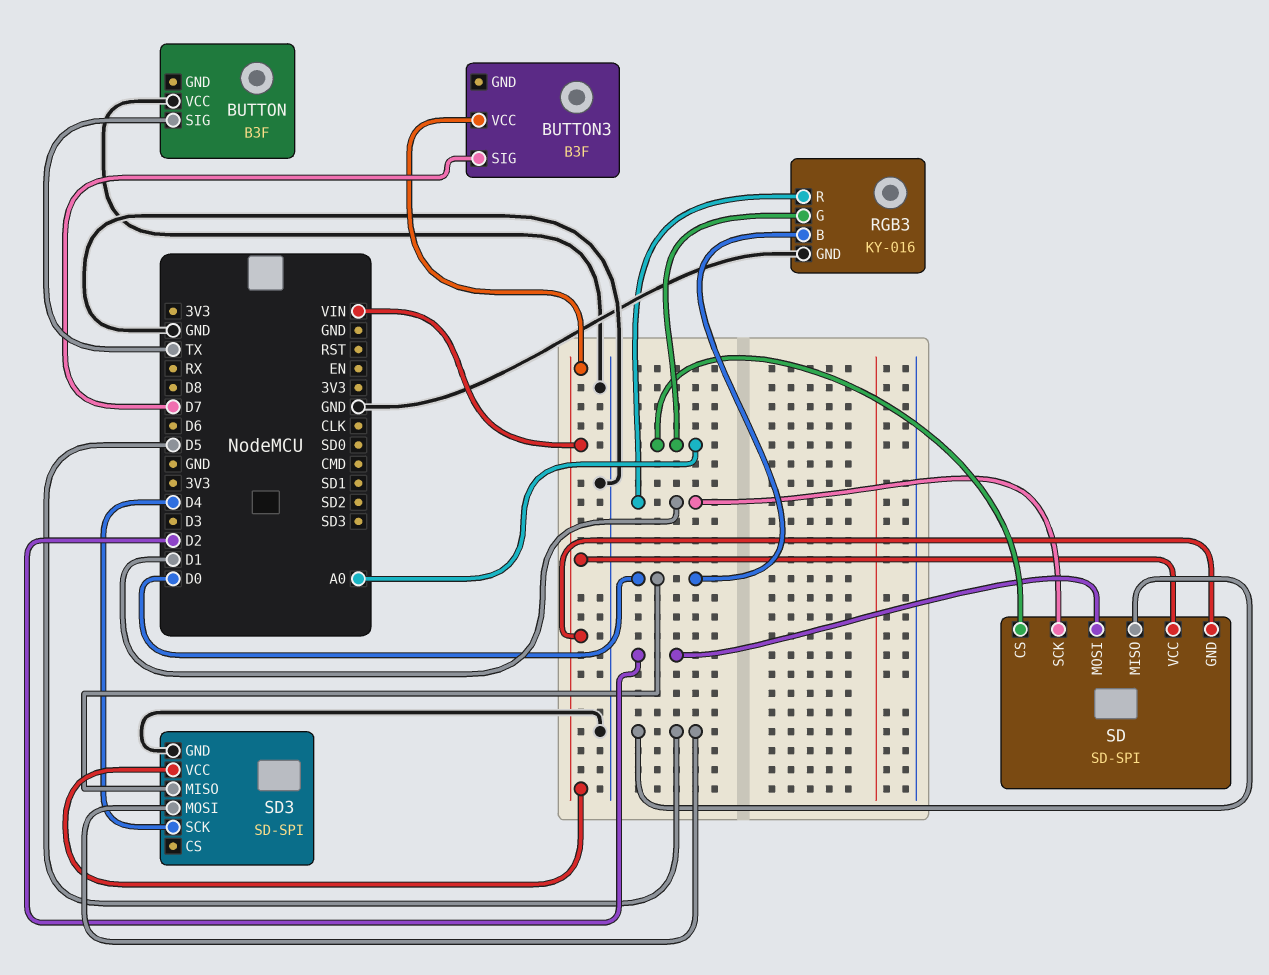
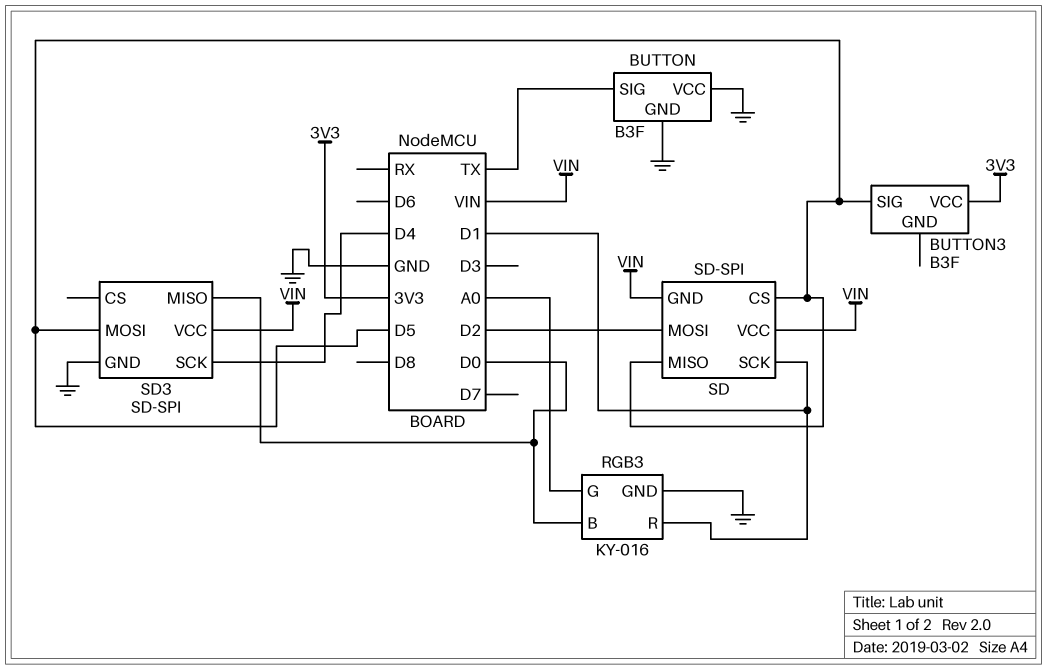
BUTTON pin GND: none -> GND
BUTTON3 pin SIG: D7 -> D5
BUTTON3 pin VCC: VIN -> 3V3
SD pin CS: A0 -> D5

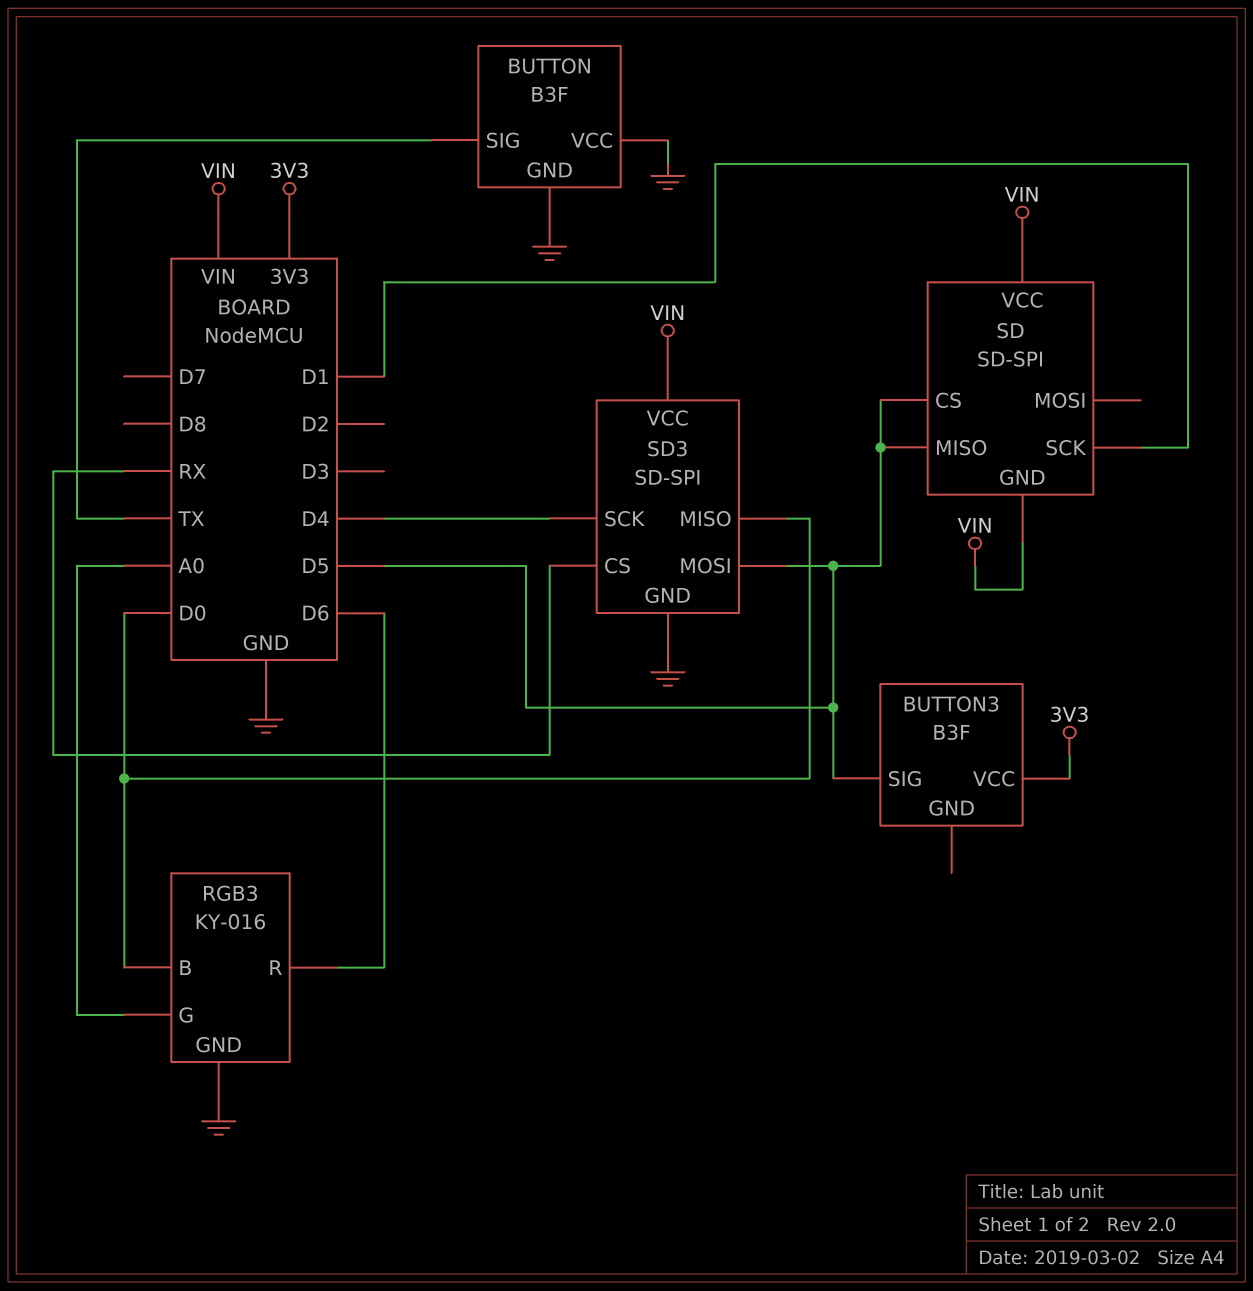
RGB3 pin R: D1 -> D6
SD pin MOSI: D2 -> none
SD3 pin CS: none -> RX

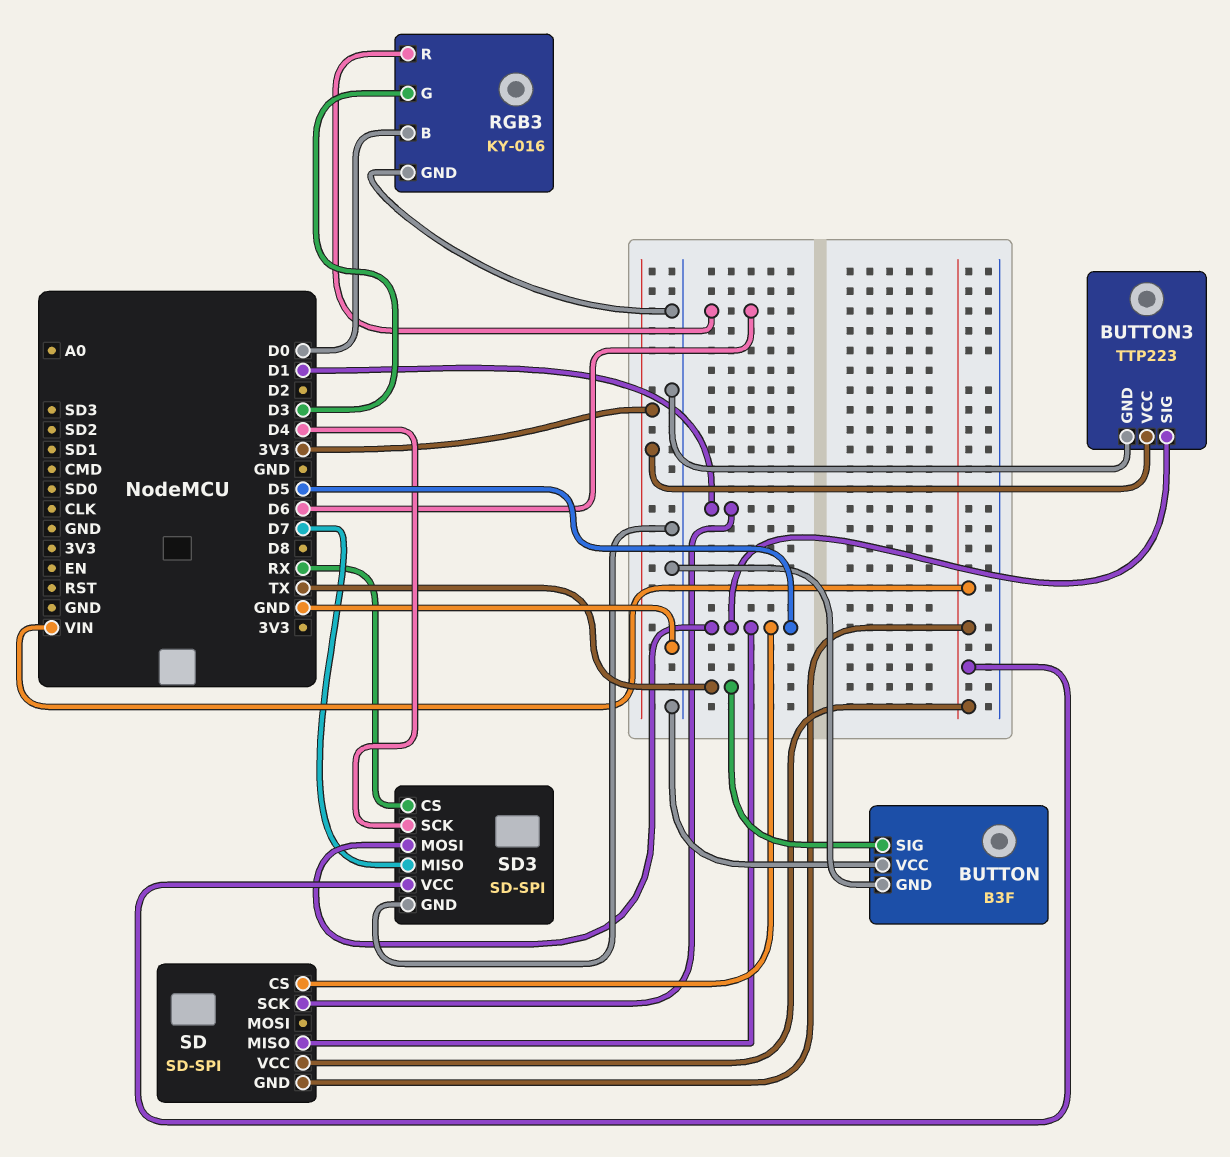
BUTTON3: B3F -> TTP223
BUTTON3 pin GND: none -> GND
RGB3 pin G: A0 -> D3
SD3 pin MISO: D0 -> D7

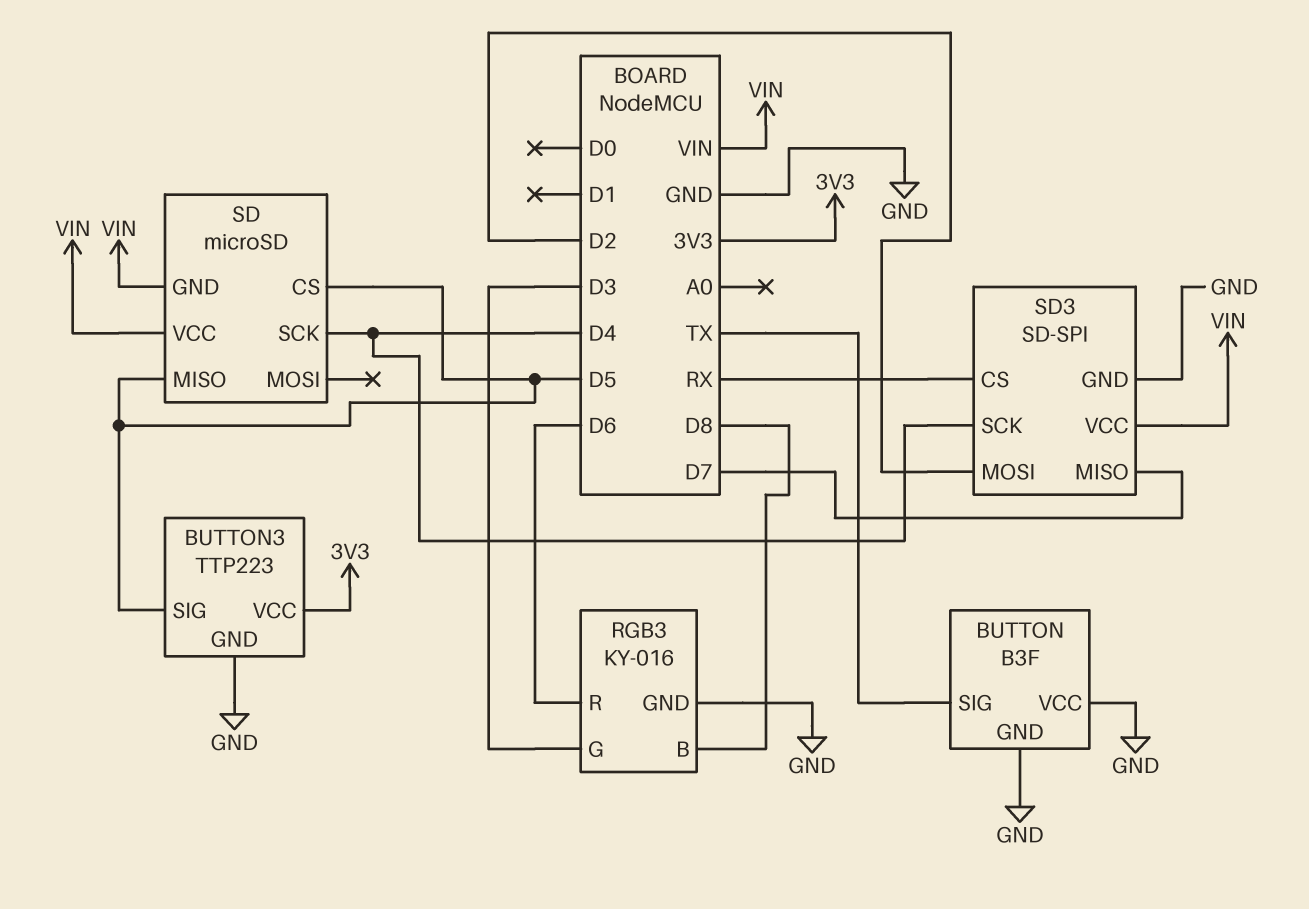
RGB3 pin B: D0 -> D8
SD: SD-SPI -> microSD
SD pin SCK: D1 -> D4
SD3 pin MOSI: D5 -> D2

